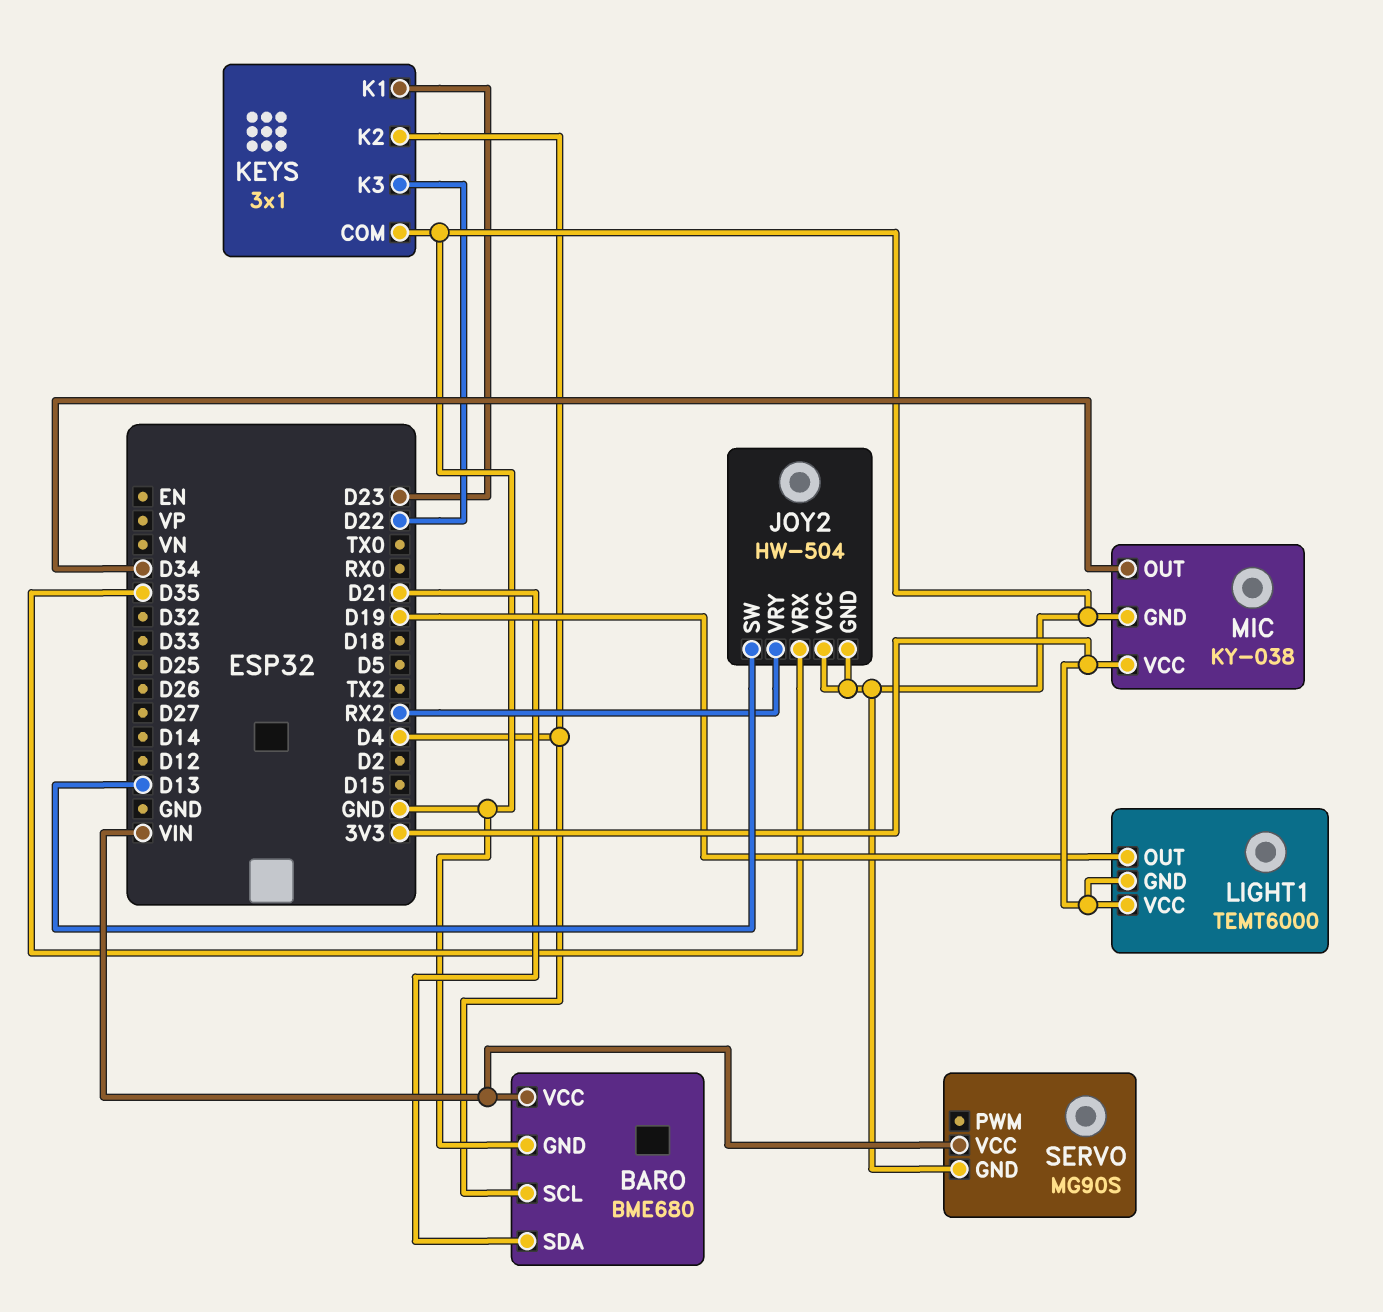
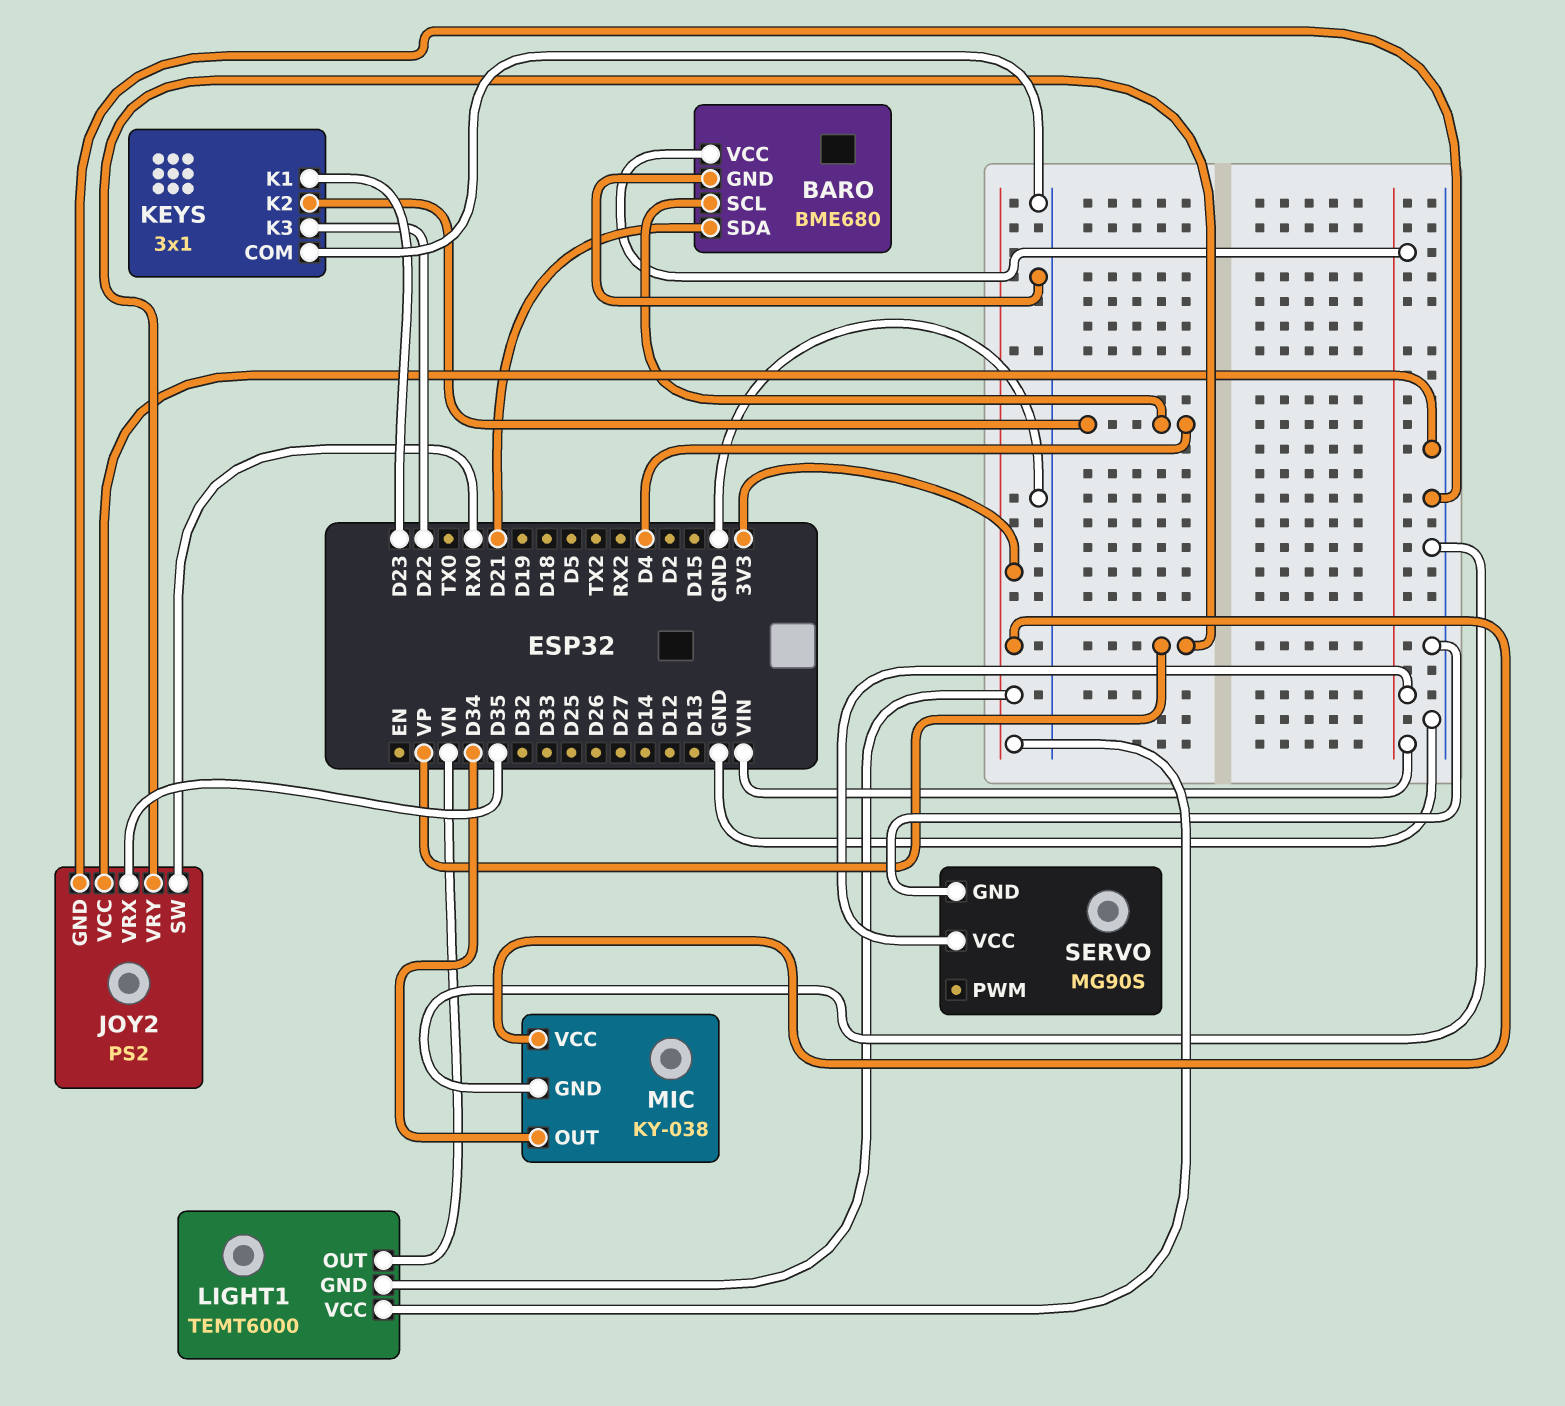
JOY2: HW-504 -> PS2
JOY2 pin SW: D13 -> RX0
JOY2 pin VRY: RX2 -> VP
LIGHT1 pin OUT: D19 -> VN

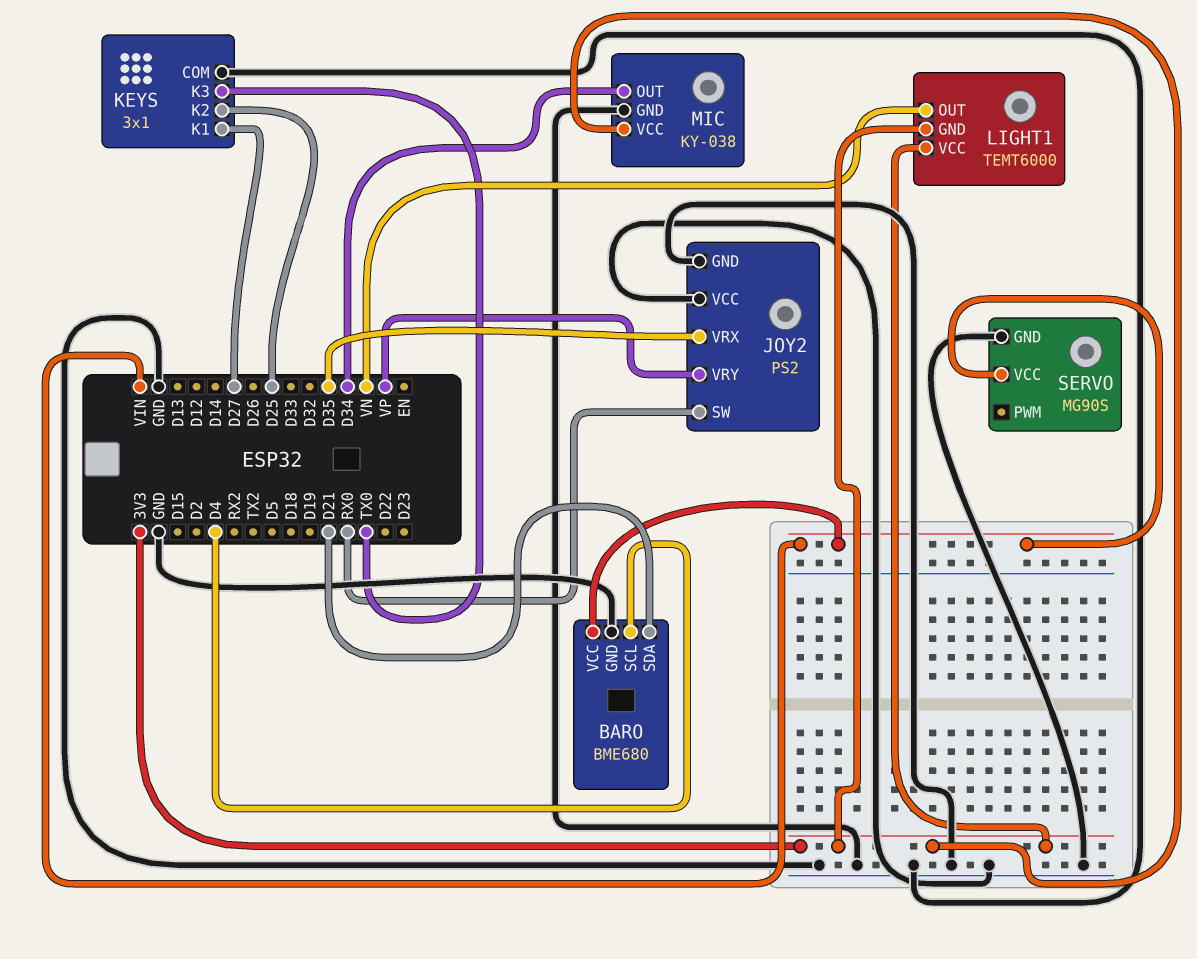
KEYS pin K1: D23 -> D27
KEYS pin K2: D4 -> D25
KEYS pin K3: D22 -> TX0

